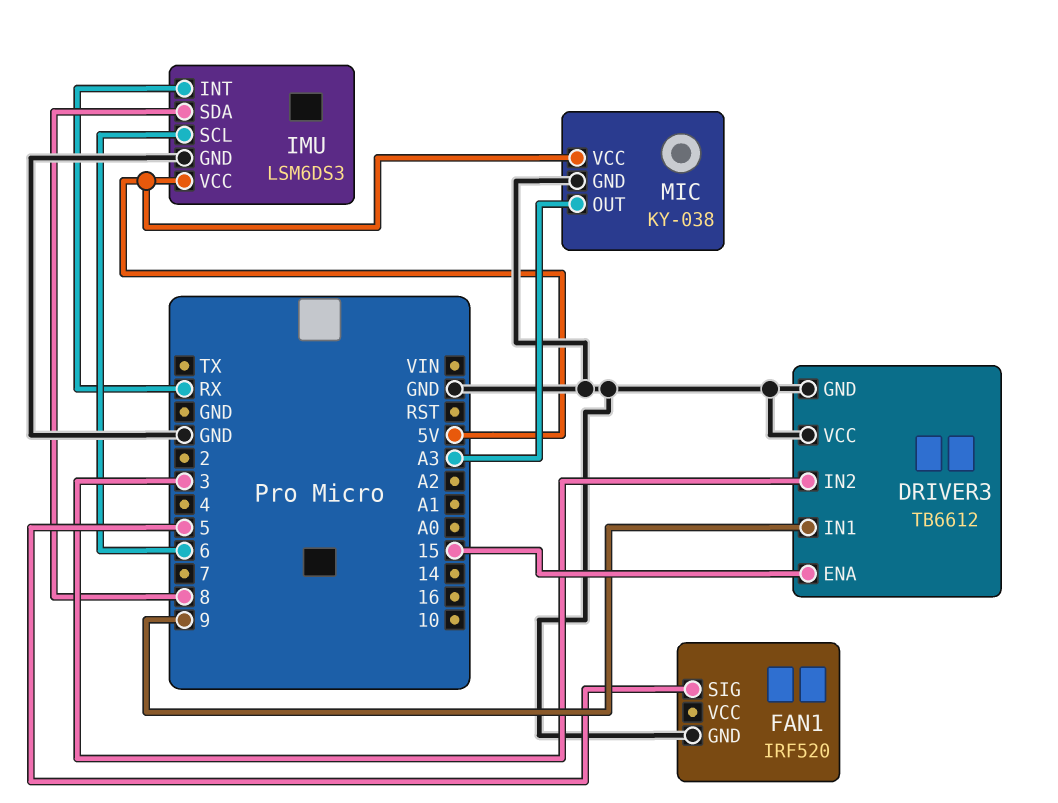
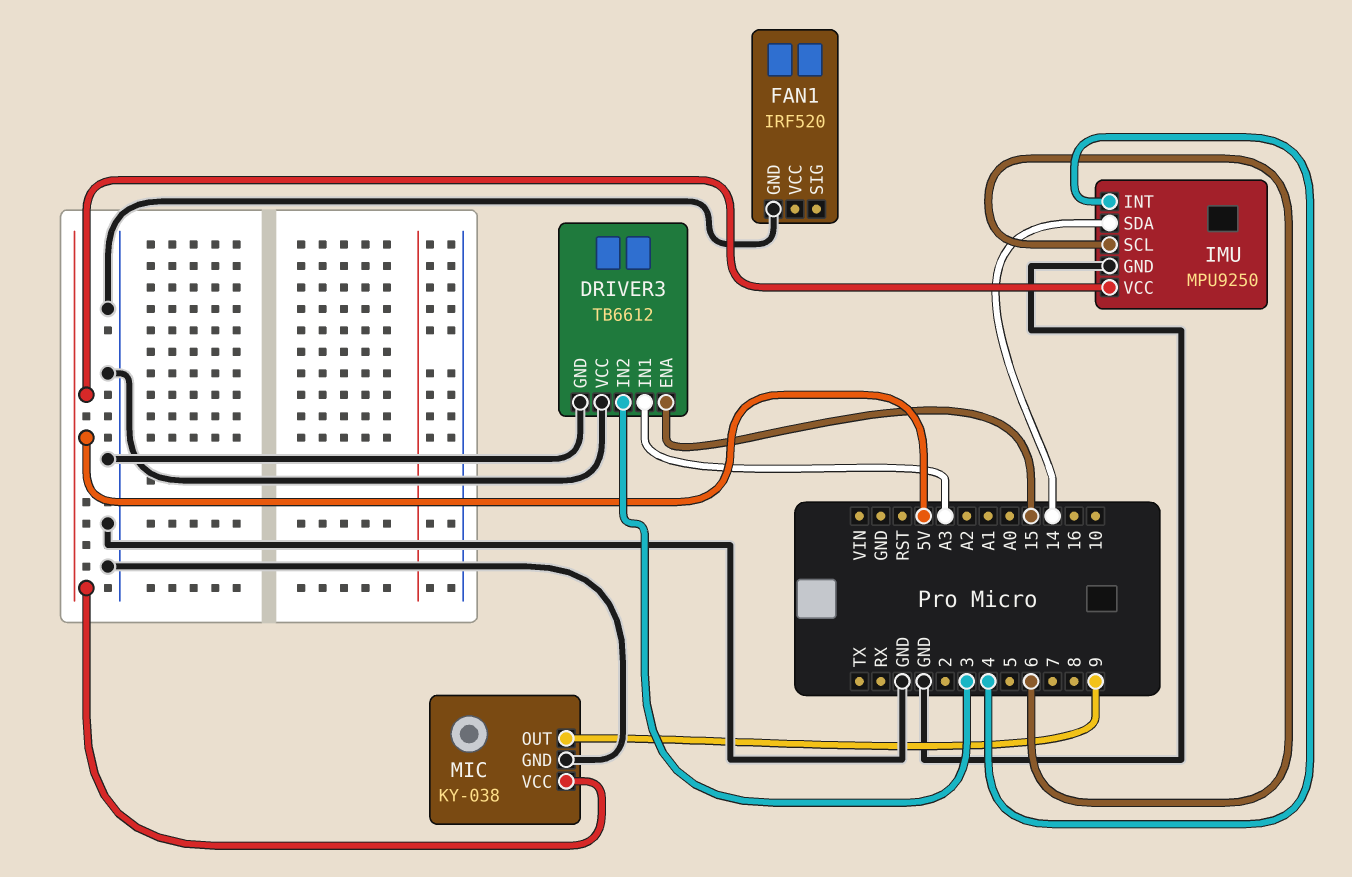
DRIVER3 pin IN1: 9 -> A3
FAN1 pin SIG: 5 -> none
IMU: LSM6DS3 -> MPU9250
IMU pin INT: RX -> 4
IMU pin SDA: 8 -> 14
MIC pin OUT: A3 -> 9

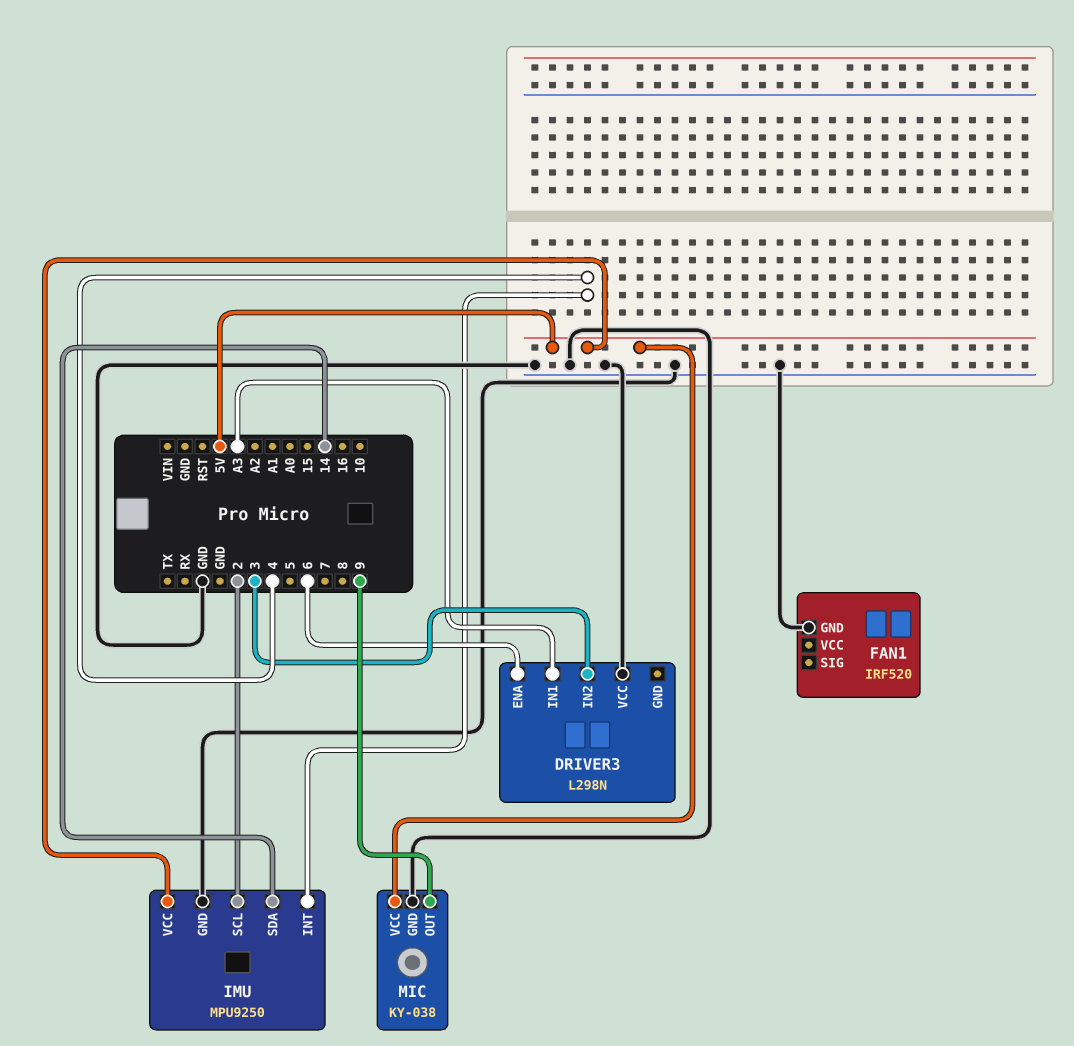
DRIVER3: TB6612 -> L298N
DRIVER3 pin ENA: 15 -> 6
DRIVER3 pin GND: GND -> none
IMU pin SCL: 6 -> 2

